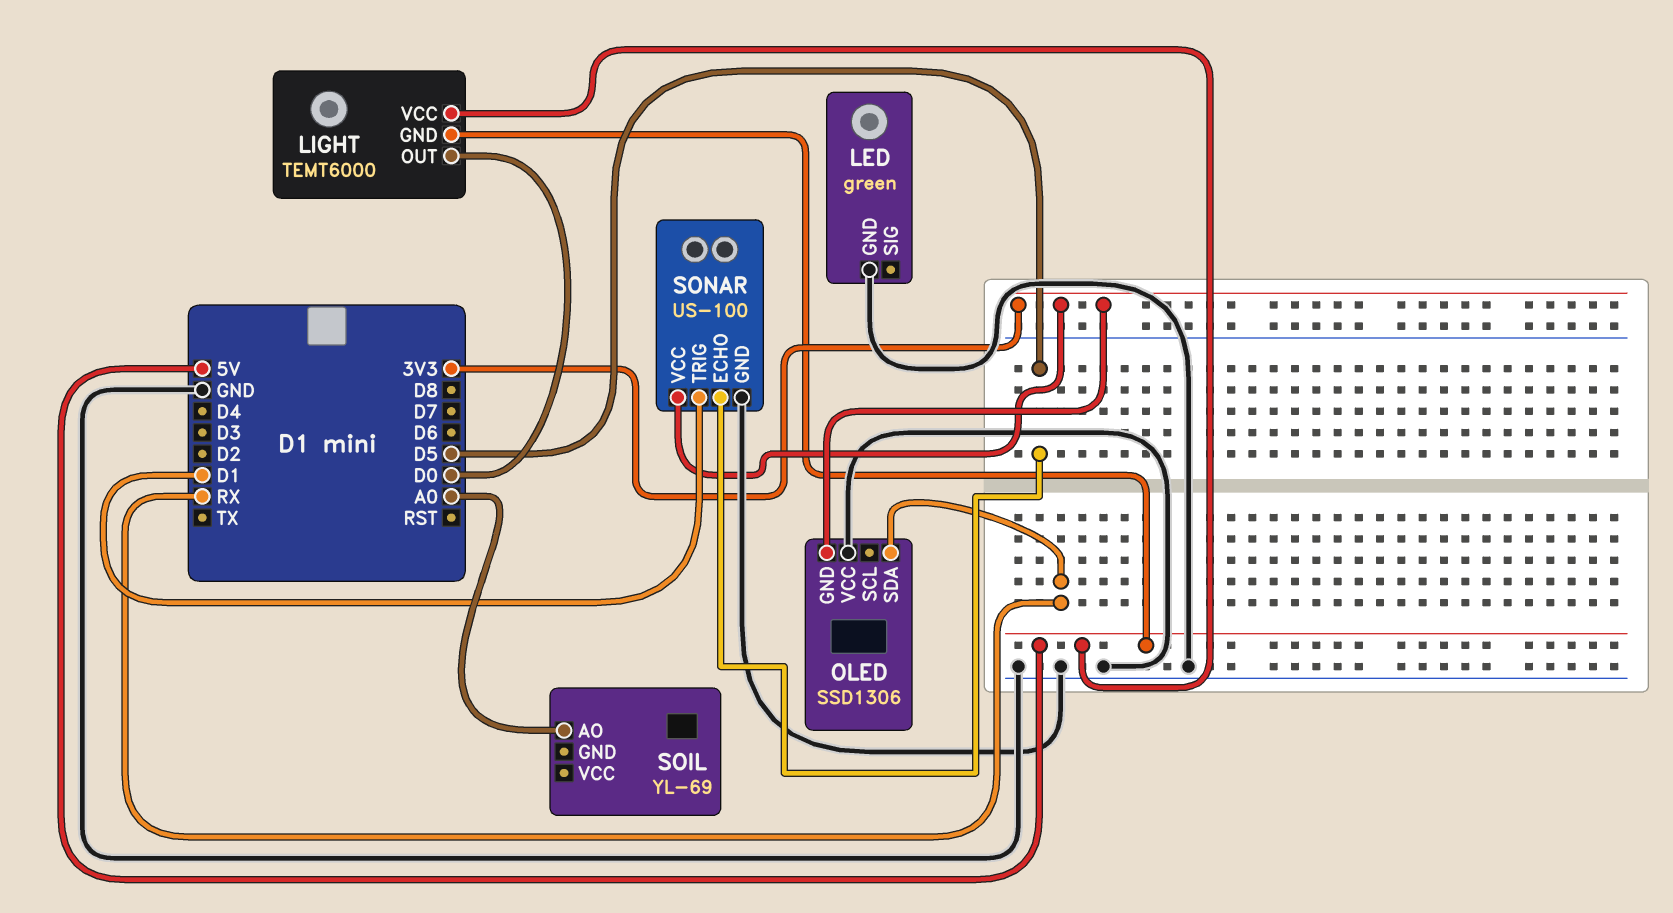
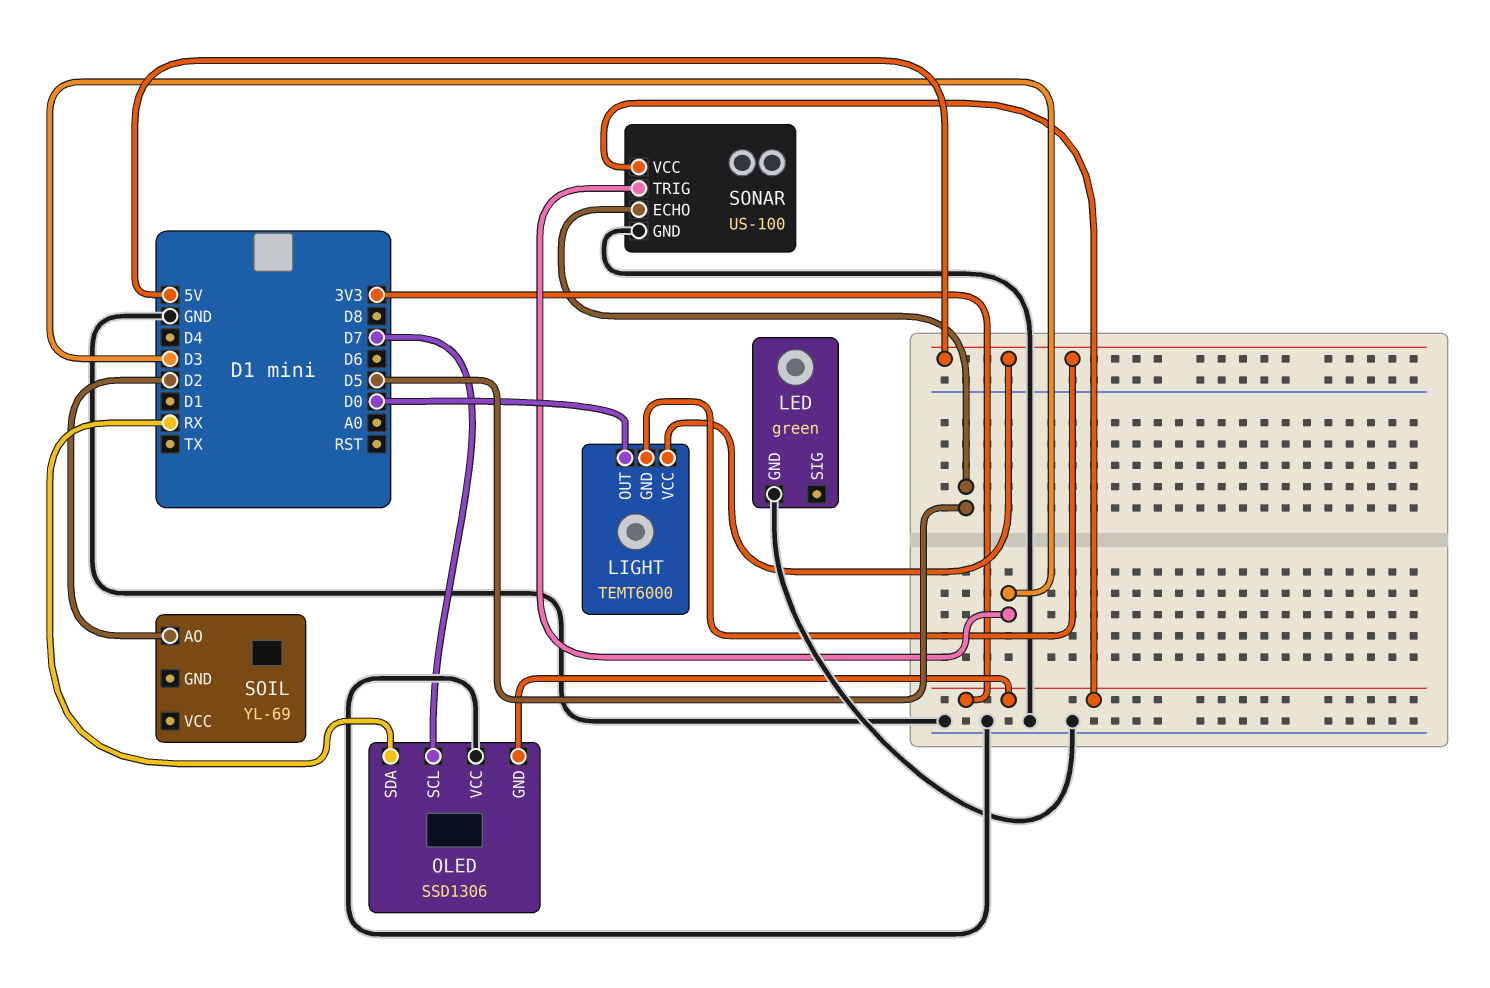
OLED pin SCL: none -> D7
SOIL pin AO: A0 -> D2
SONAR pin TRIG: D1 -> D3

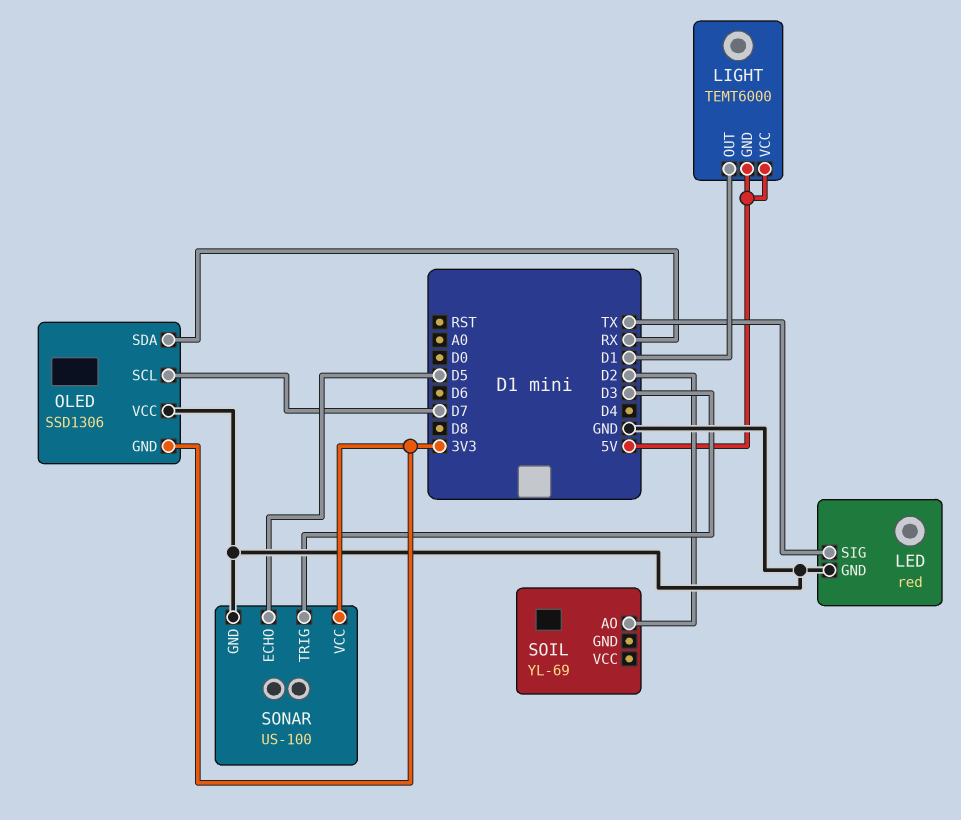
LED: green -> red
LED pin SIG: none -> TX
LIGHT pin OUT: D0 -> D1

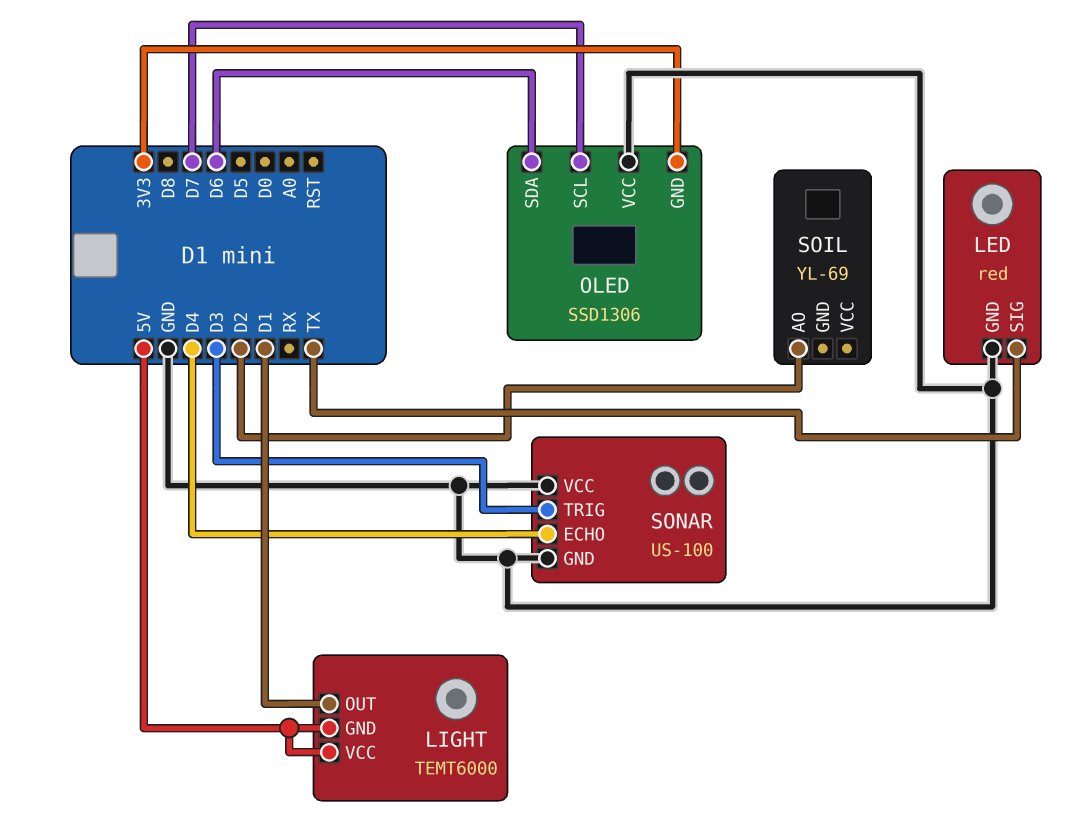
OLED pin SDA: RX -> D6
SONAR pin ECHO: D5 -> D4
SONAR pin VCC: 3V3 -> GND

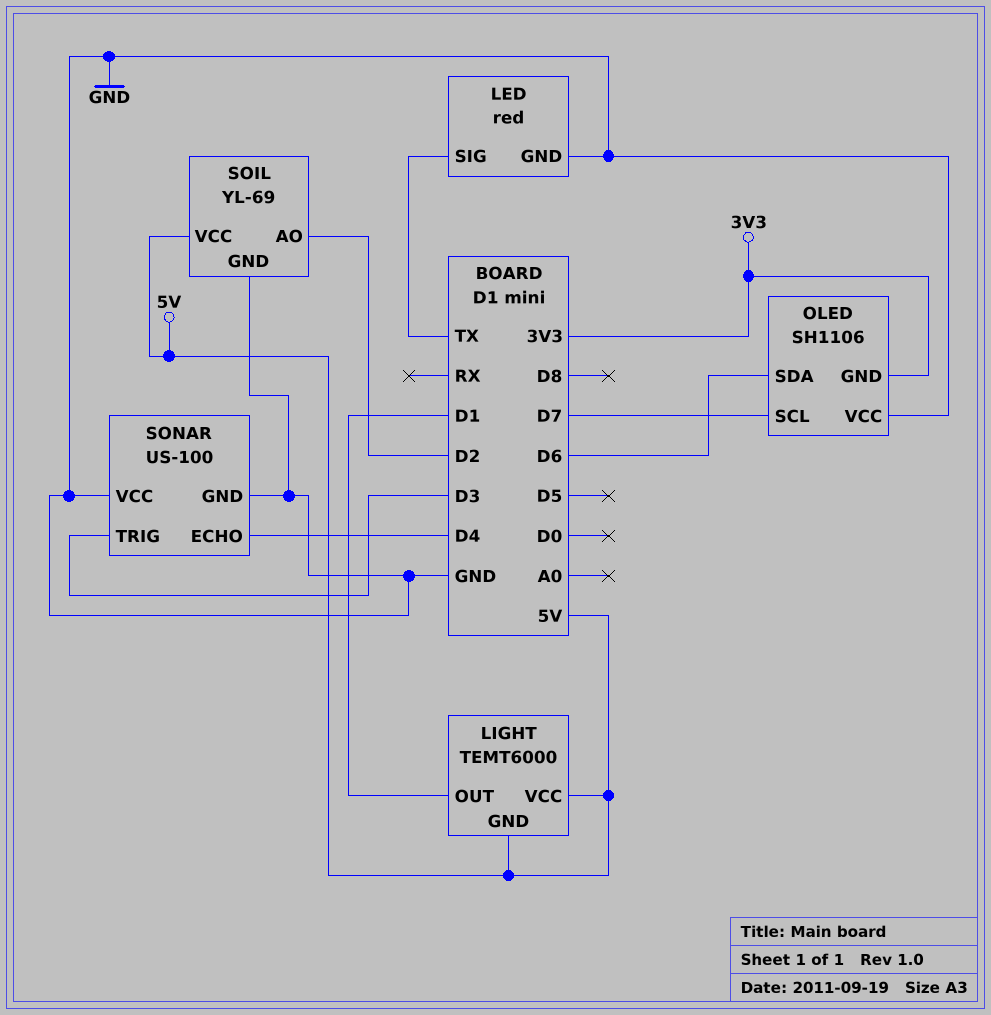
OLED: SSD1306 -> SH1106
SOIL pin GND: none -> GND
SOIL pin VCC: none -> 5V

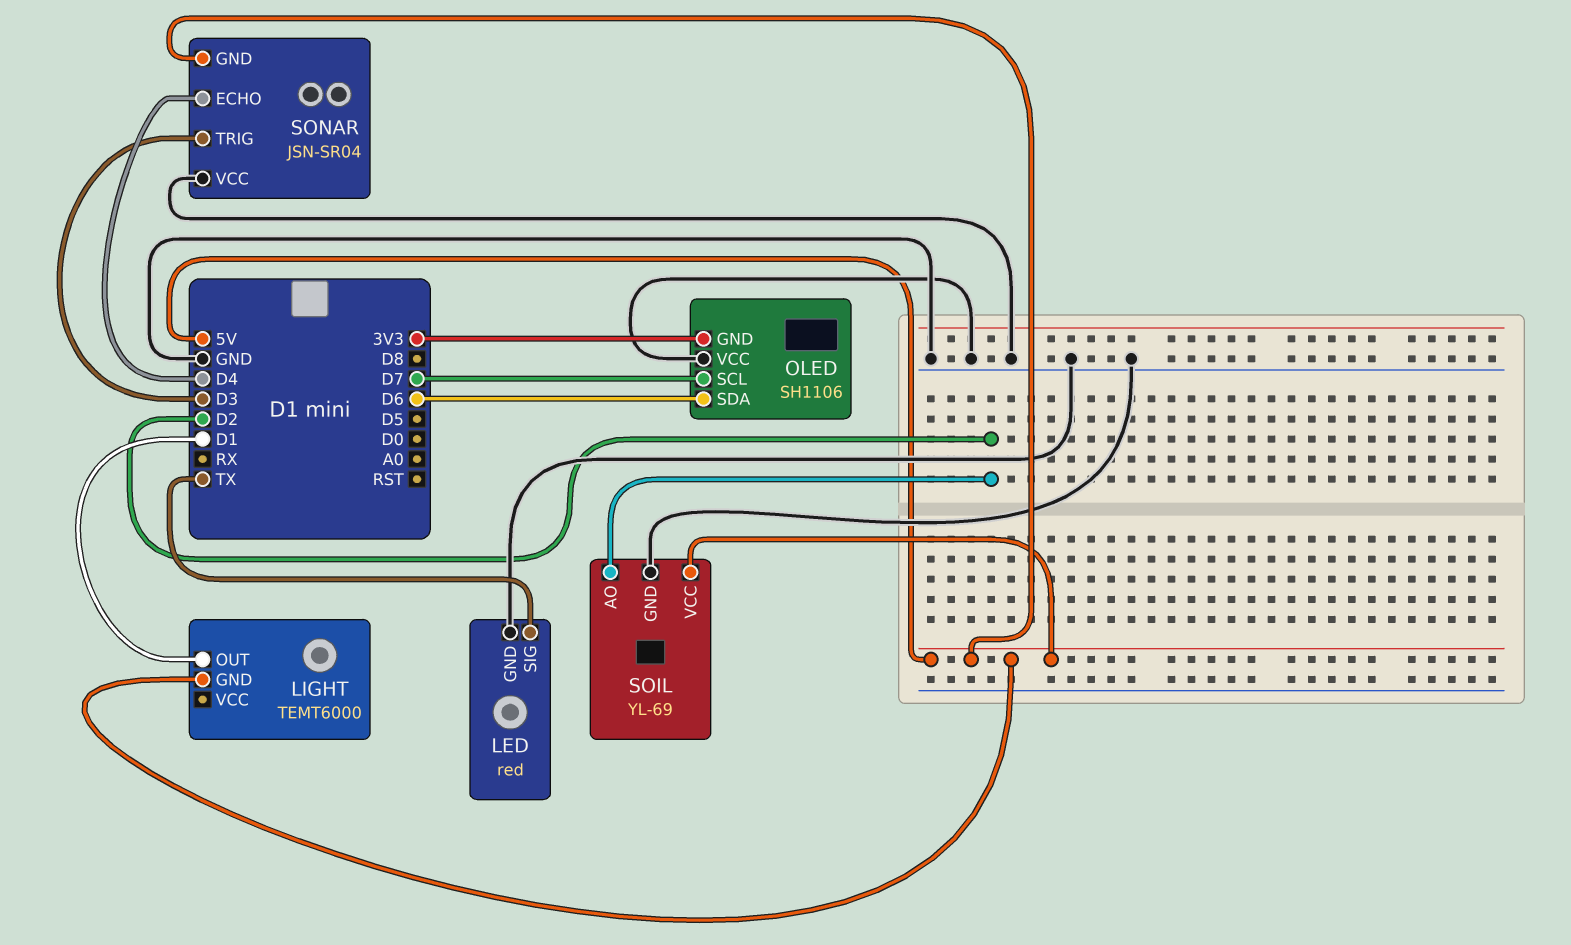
LIGHT pin VCC: 5V -> none
SONAR: US-100 -> JSN-SR04
SONAR pin GND: GND -> 5V

